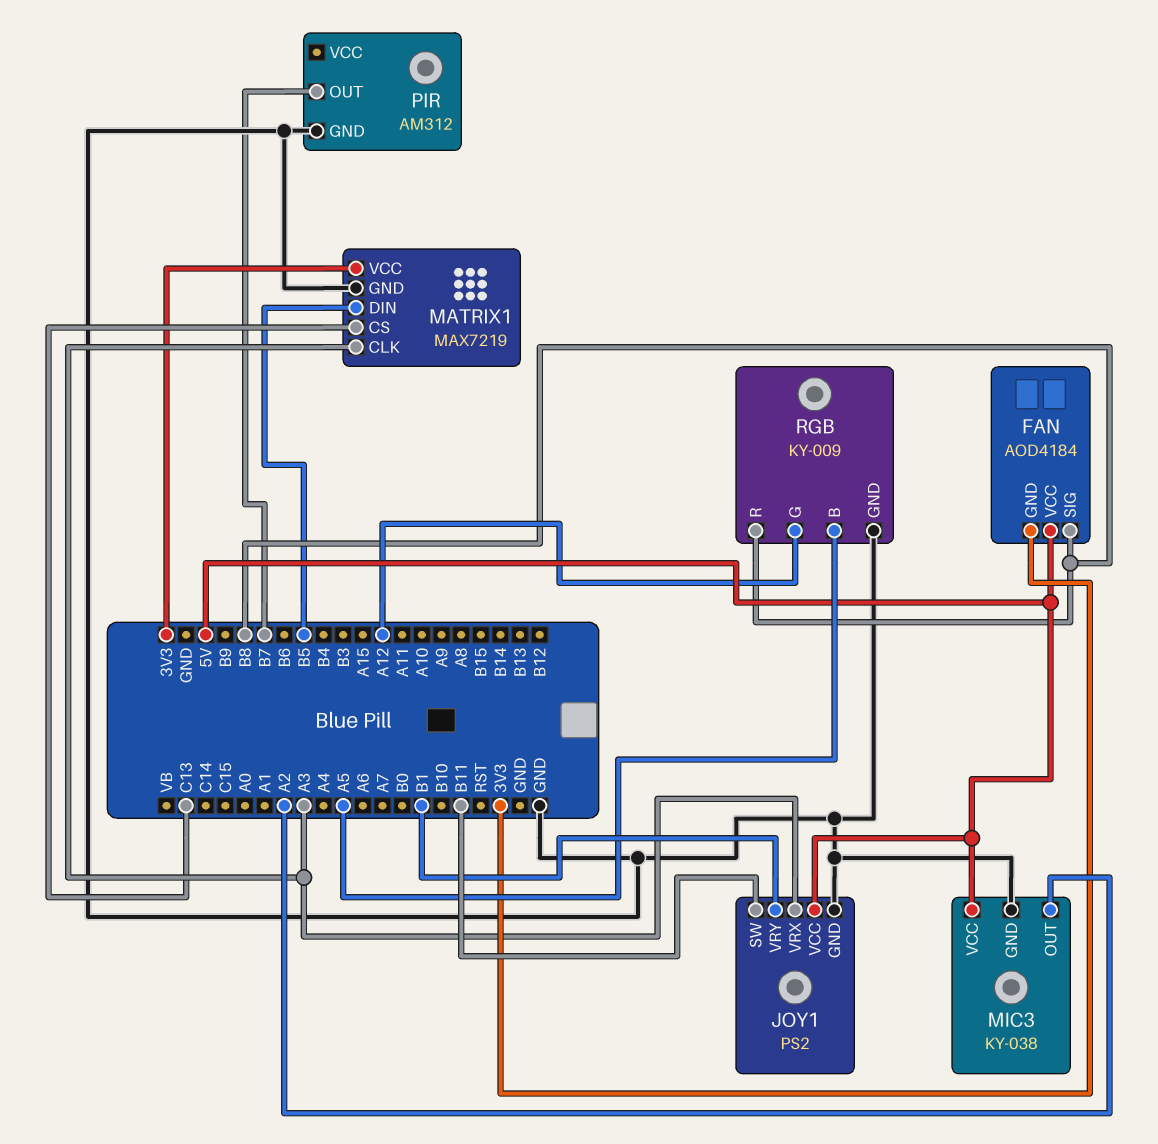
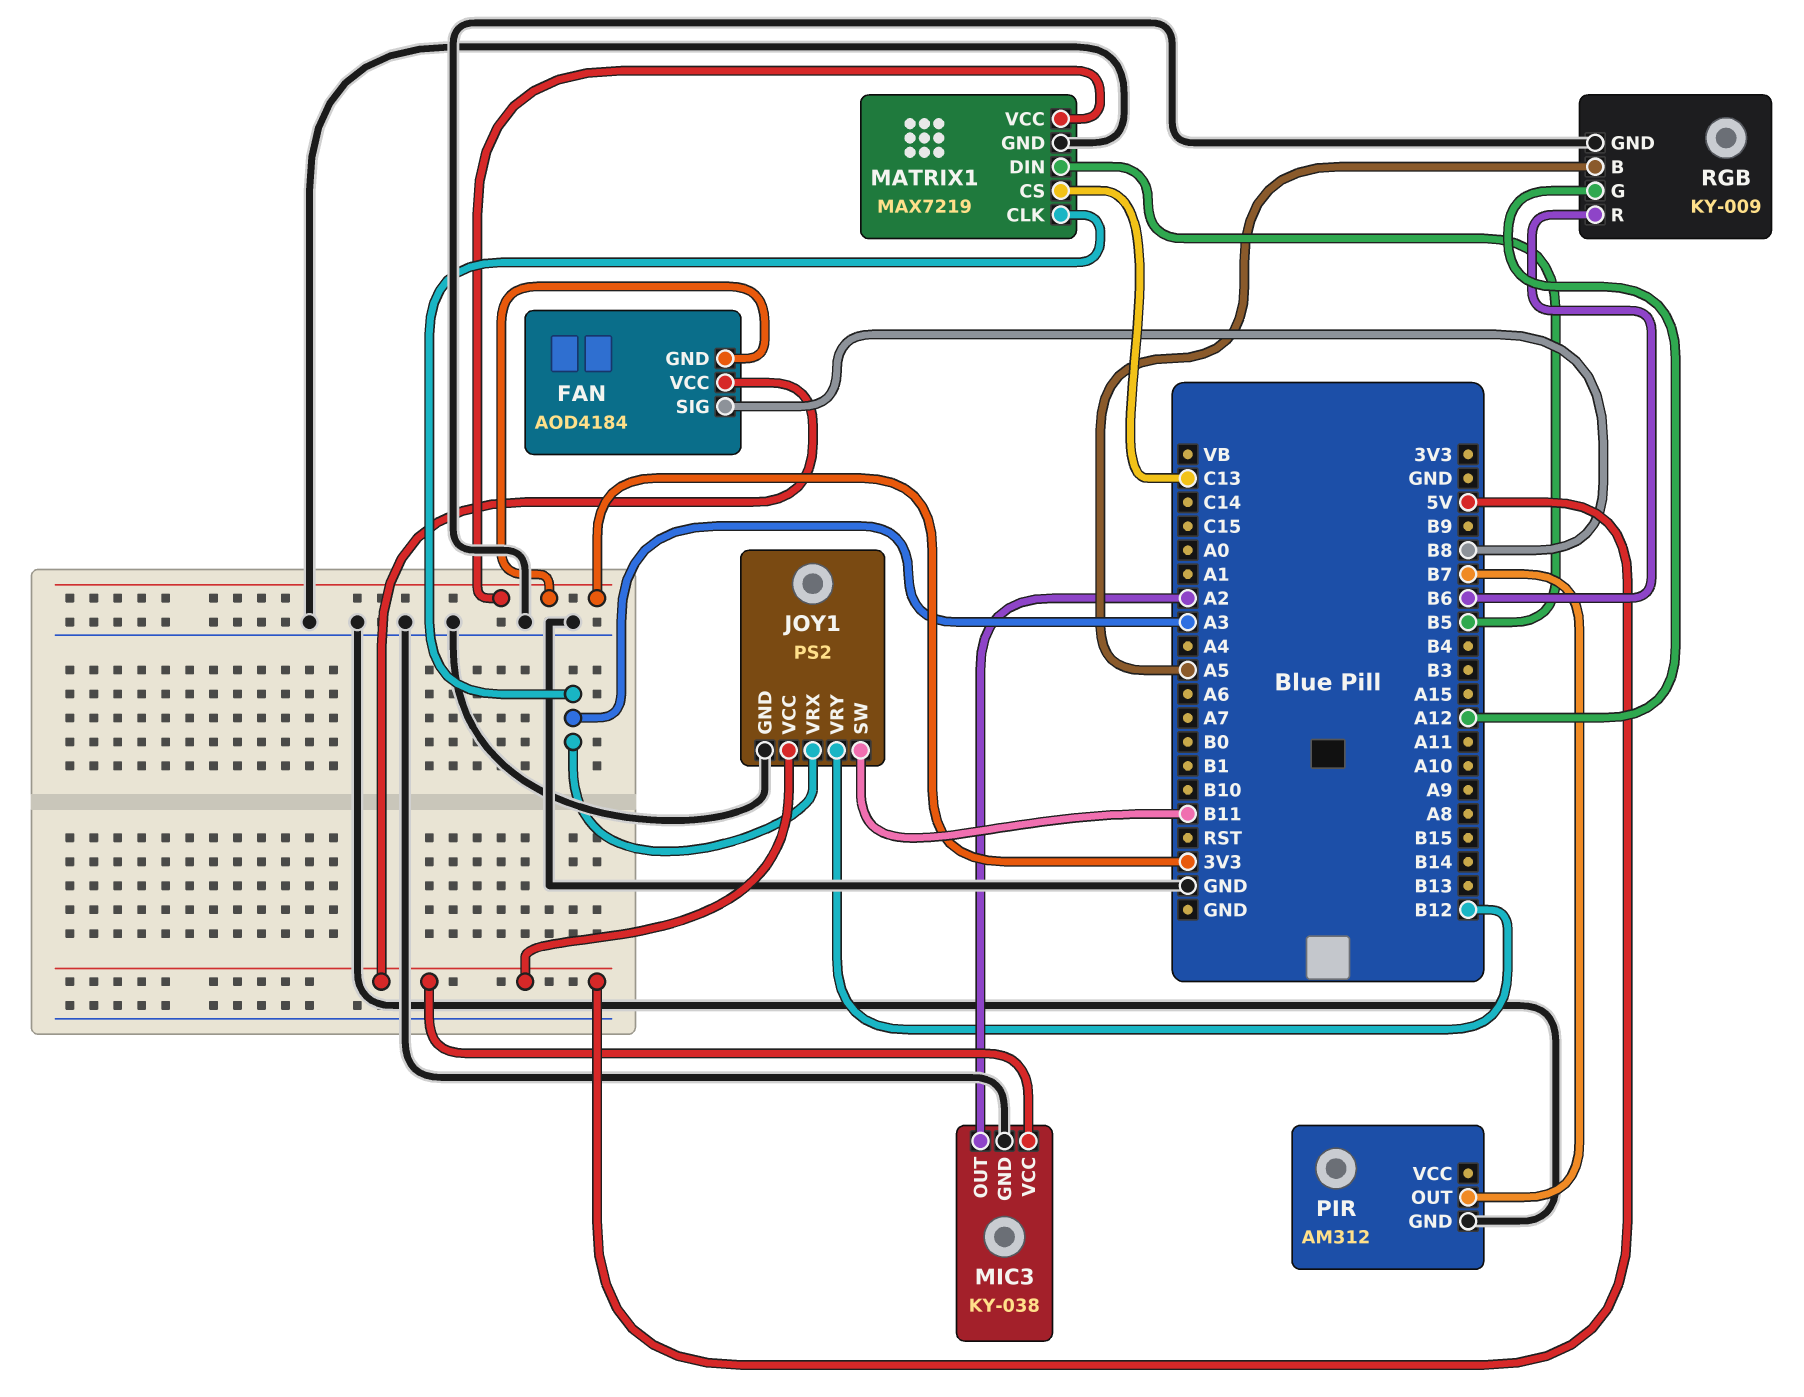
JOY1 pin VRY: B1 -> B12
RGB pin R: B8 -> B6

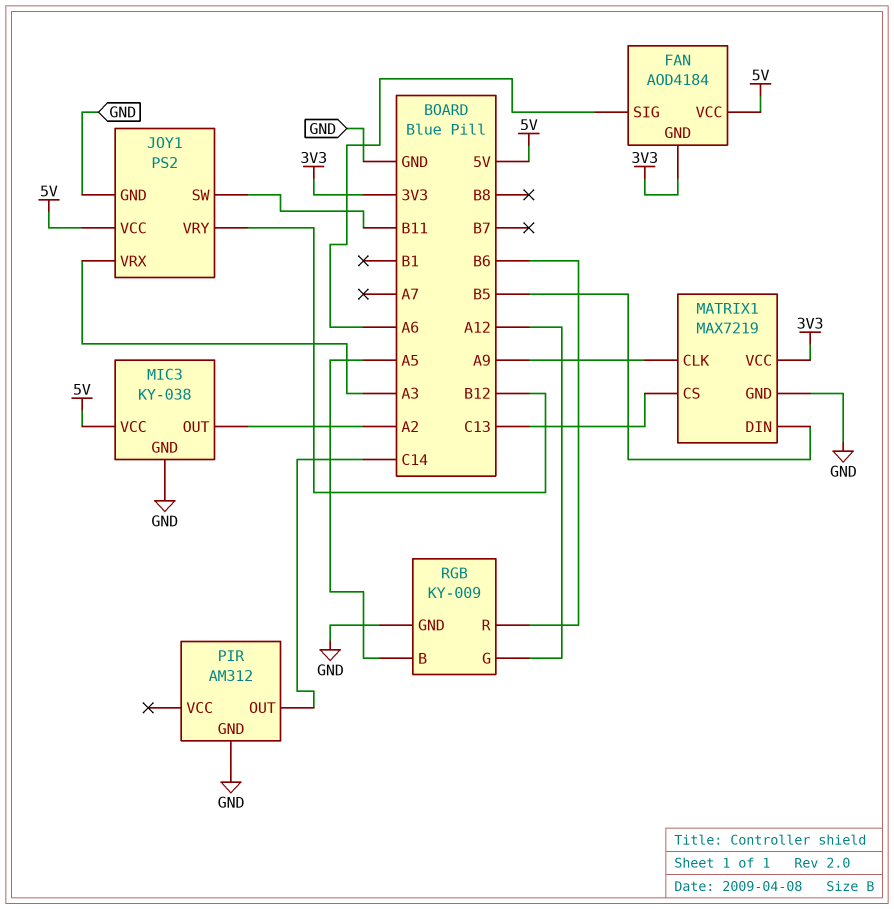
FAN pin SIG: B8 -> A6
MATRIX1 pin CLK: A3 -> A9
PIR pin OUT: B7 -> C14

